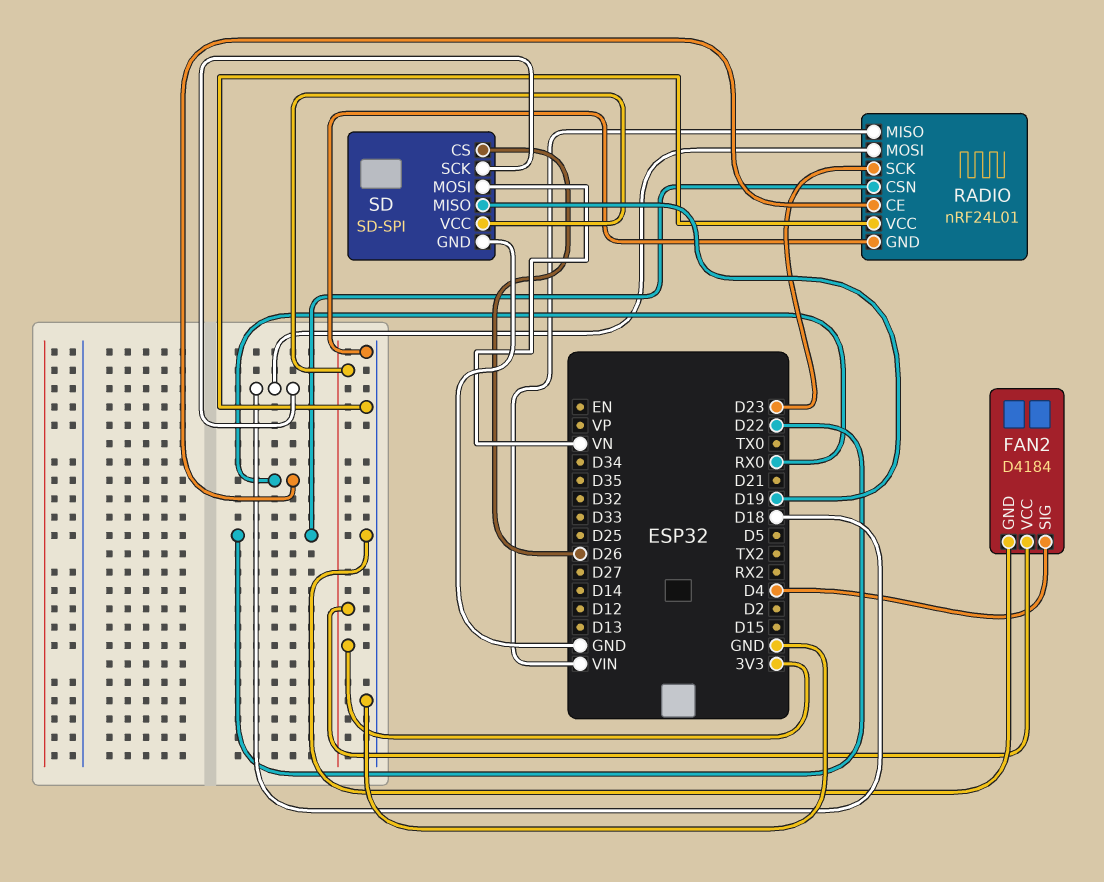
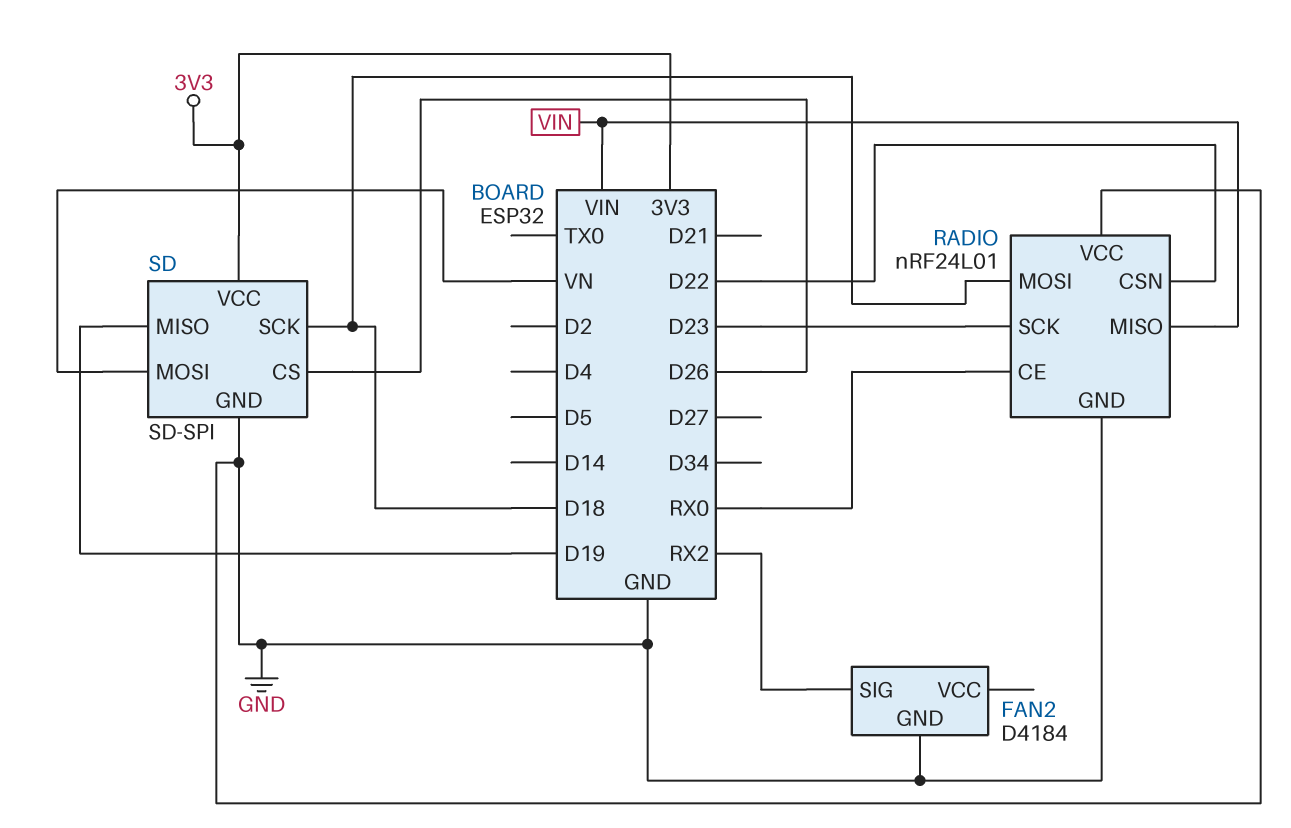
FAN2 pin SIG: D4 -> RX2
FAN2 pin VCC: 3V3 -> none

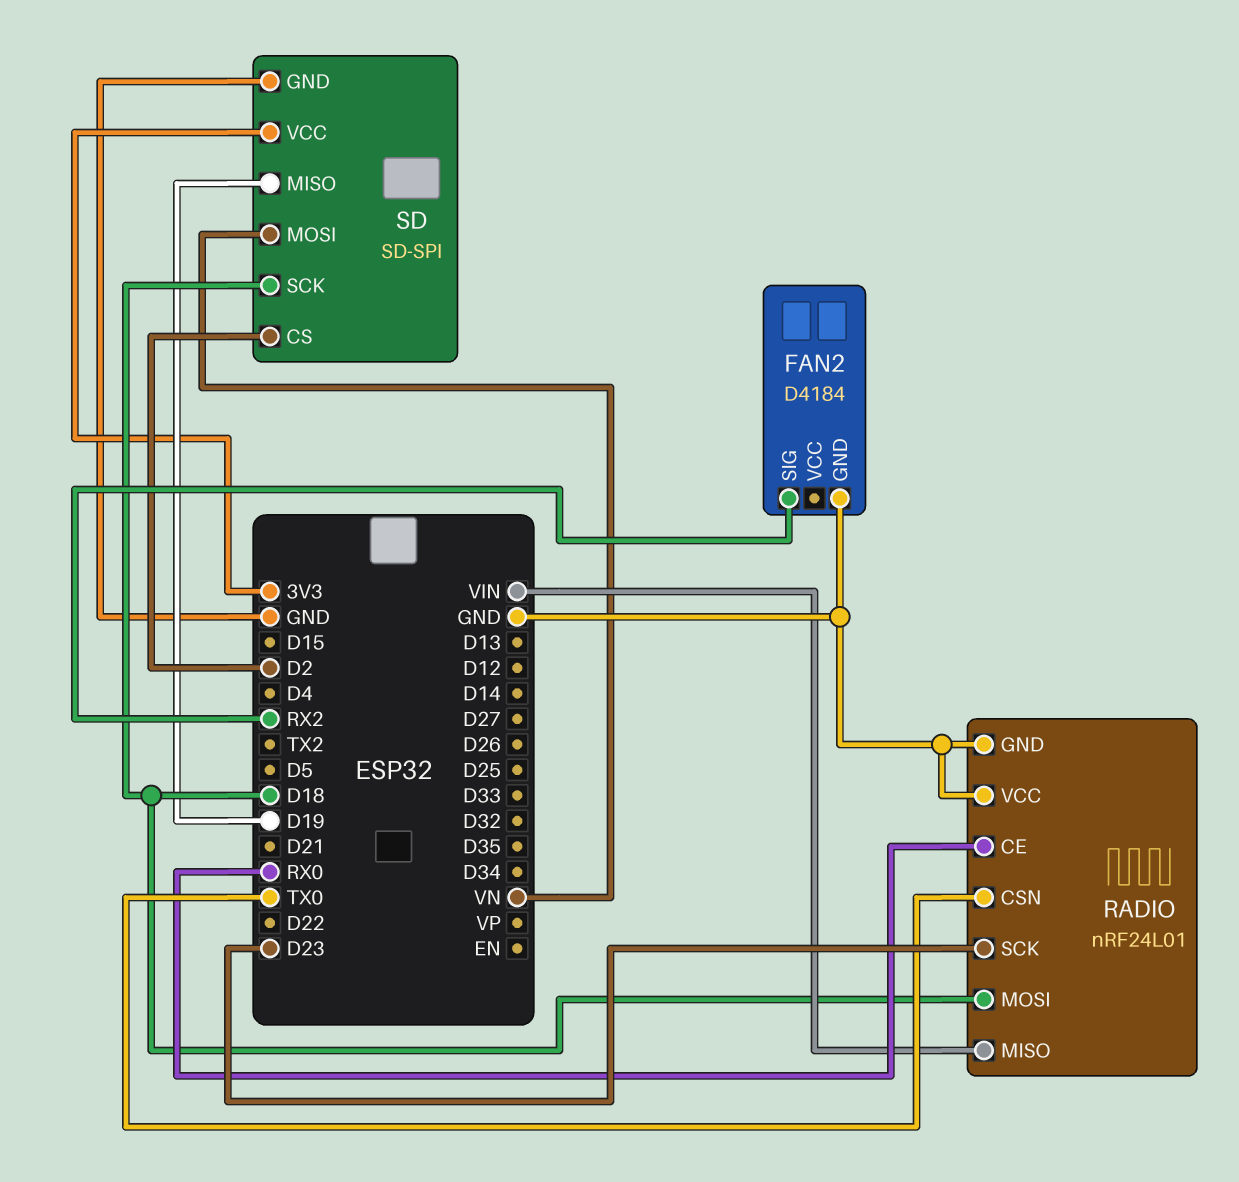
RADIO pin CSN: D22 -> TX0
SD pin CS: D26 -> D2

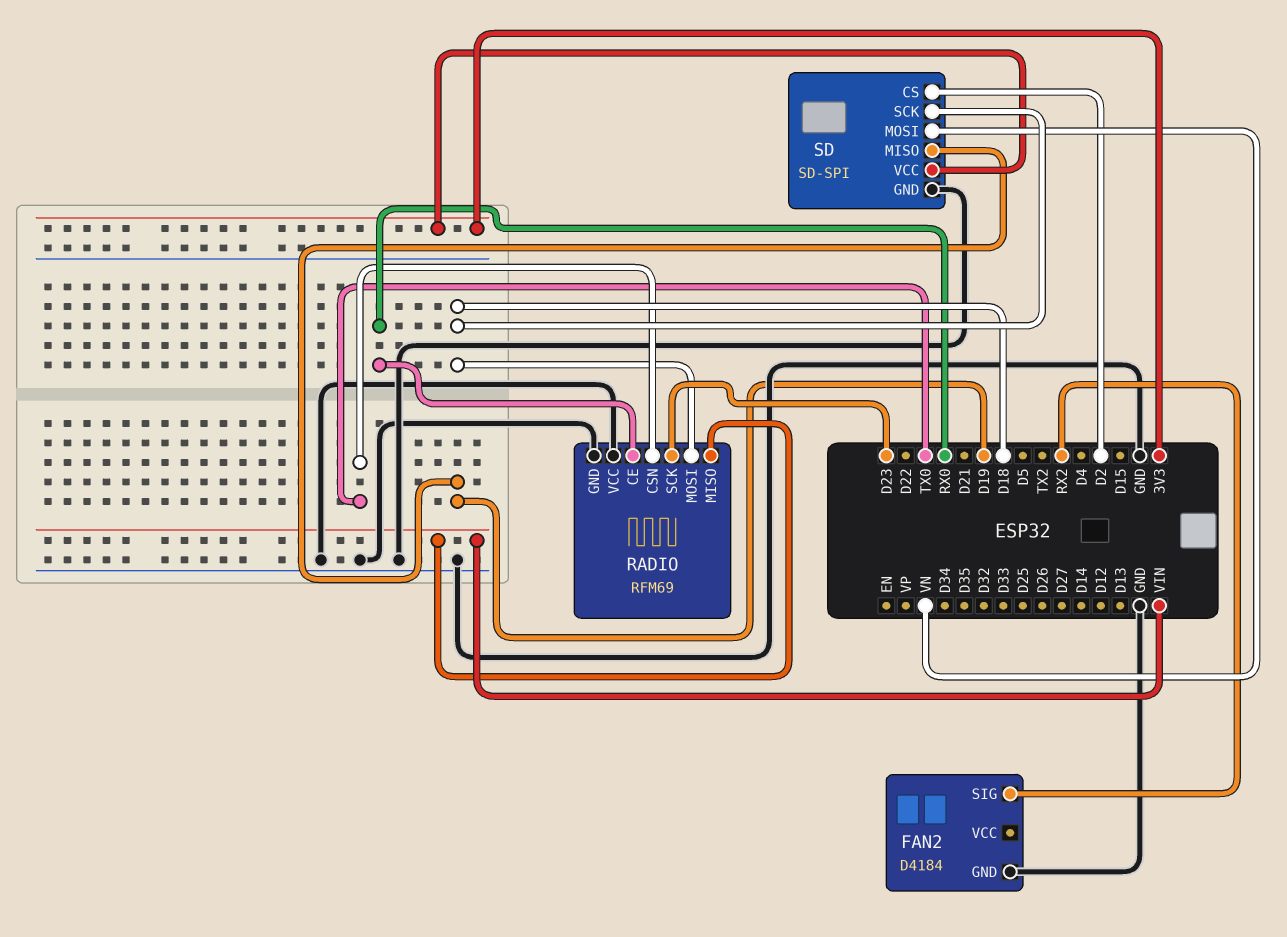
RADIO: nRF24L01 -> RFM69

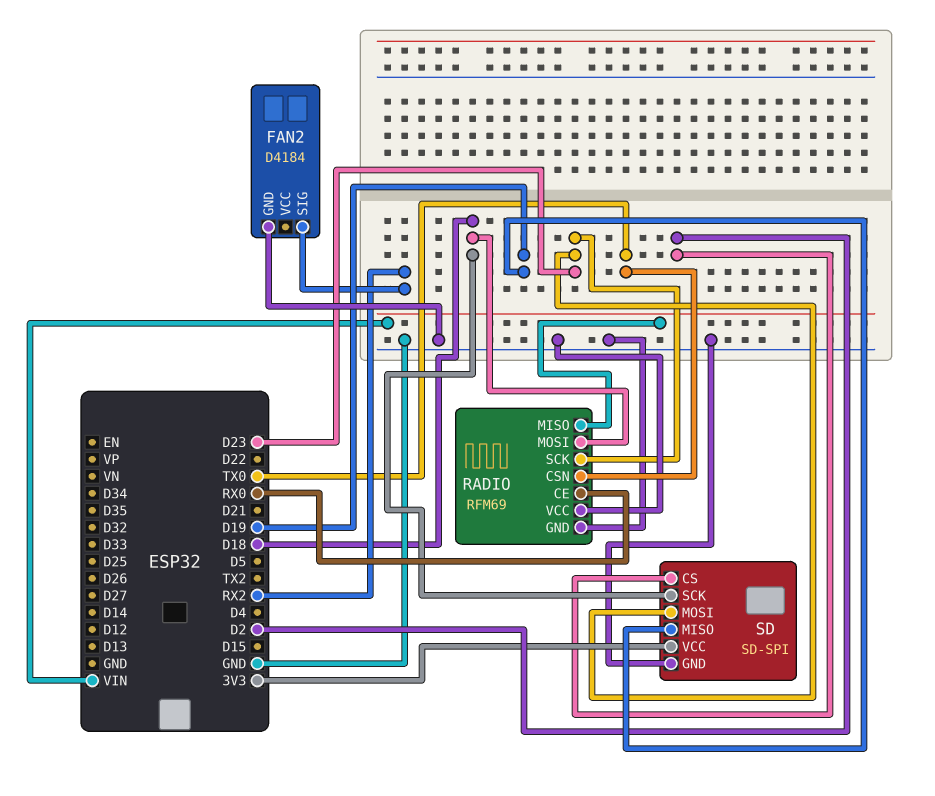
SD pin MOSI: VN -> D23

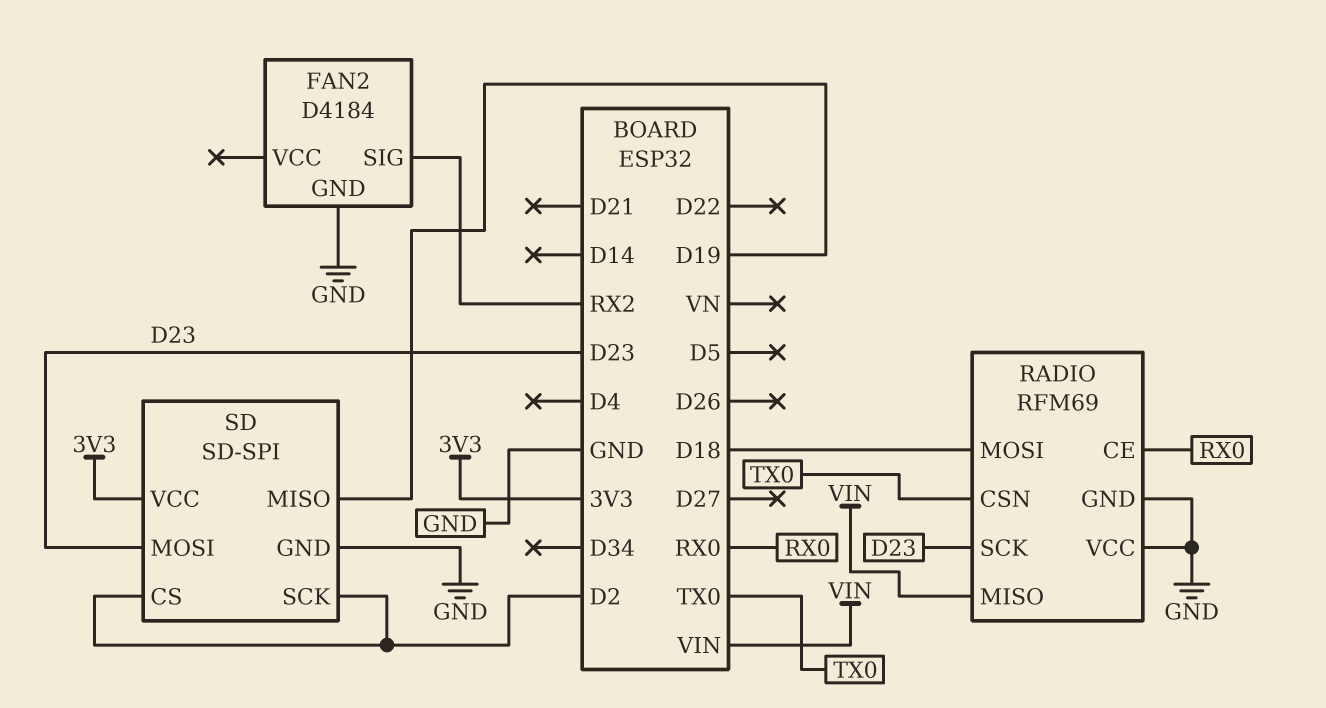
SD pin SCK: D18 -> D2

